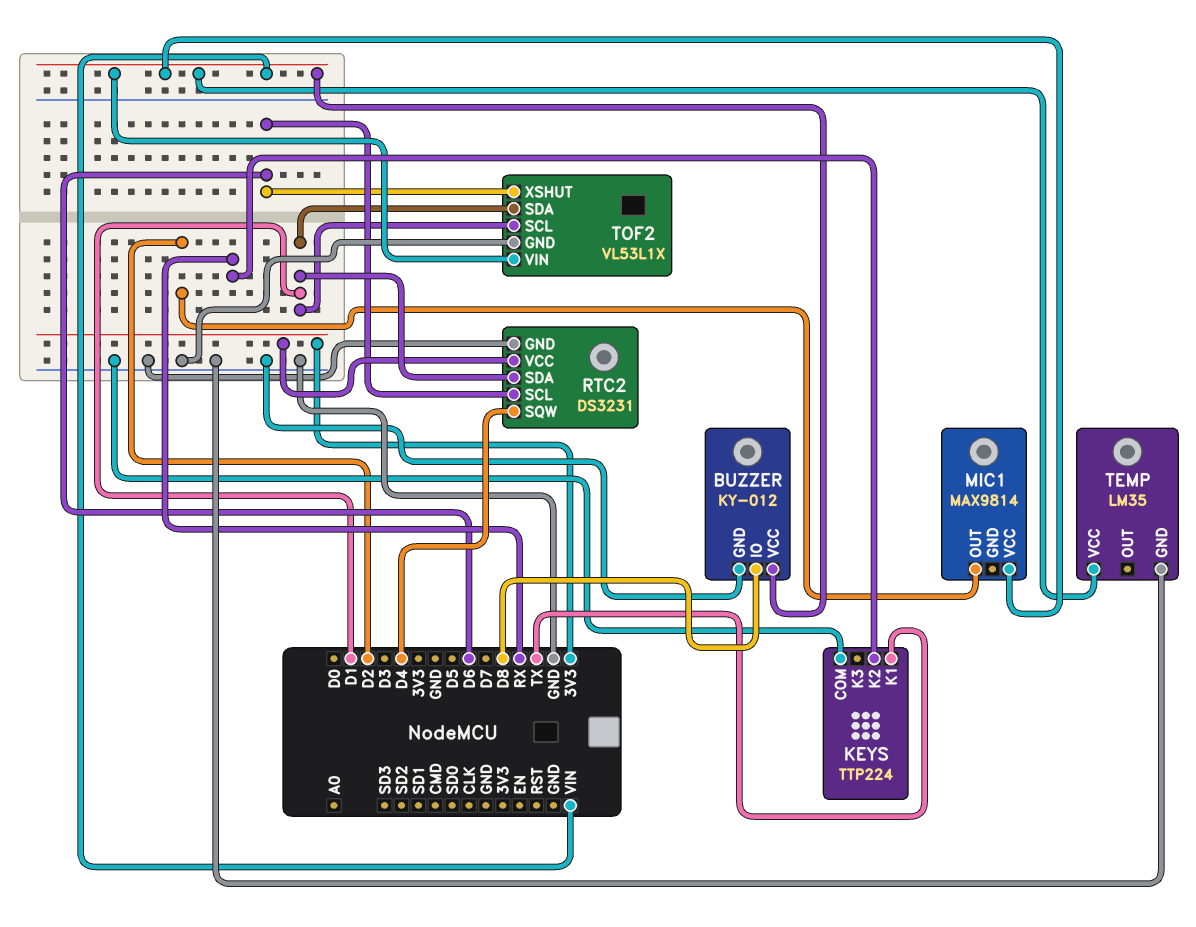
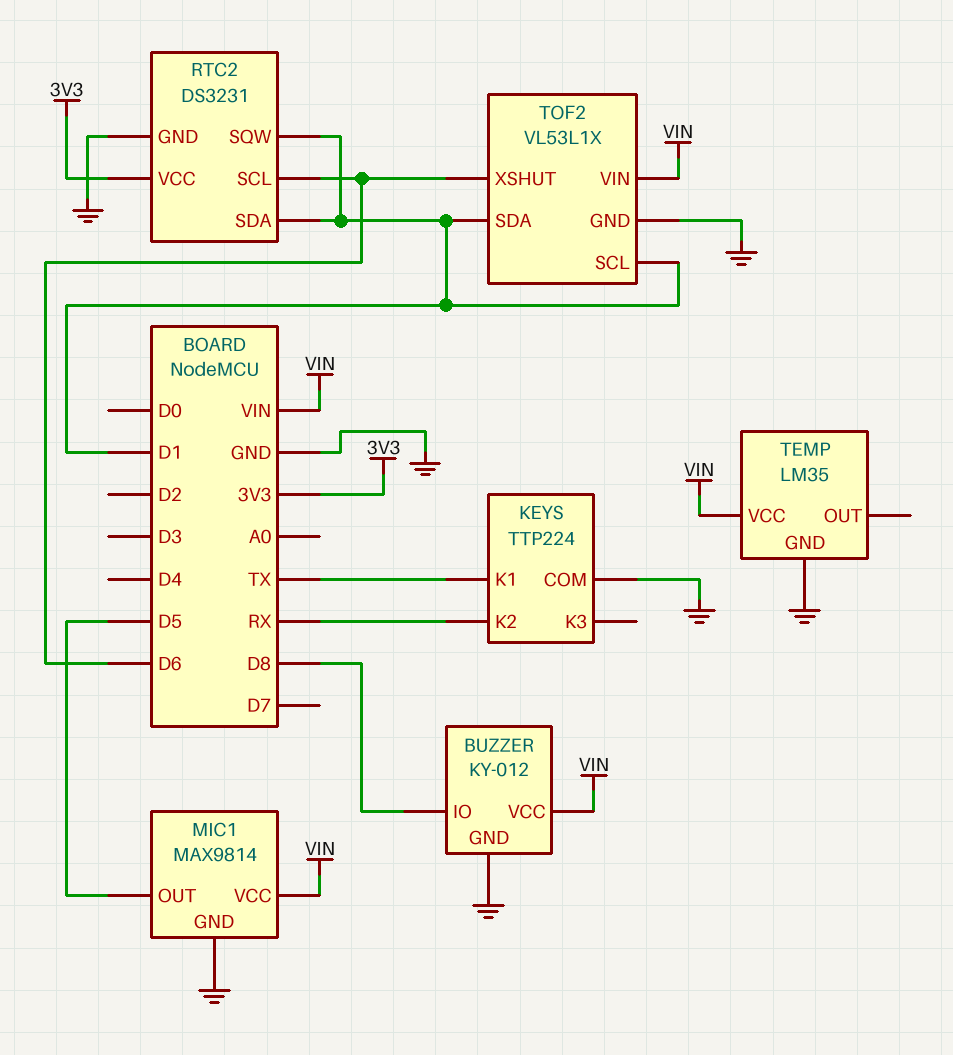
MIC1 pin GND: none -> GND
MIC1 pin OUT: D2 -> D5
RTC2 pin SQW: D4 -> D1

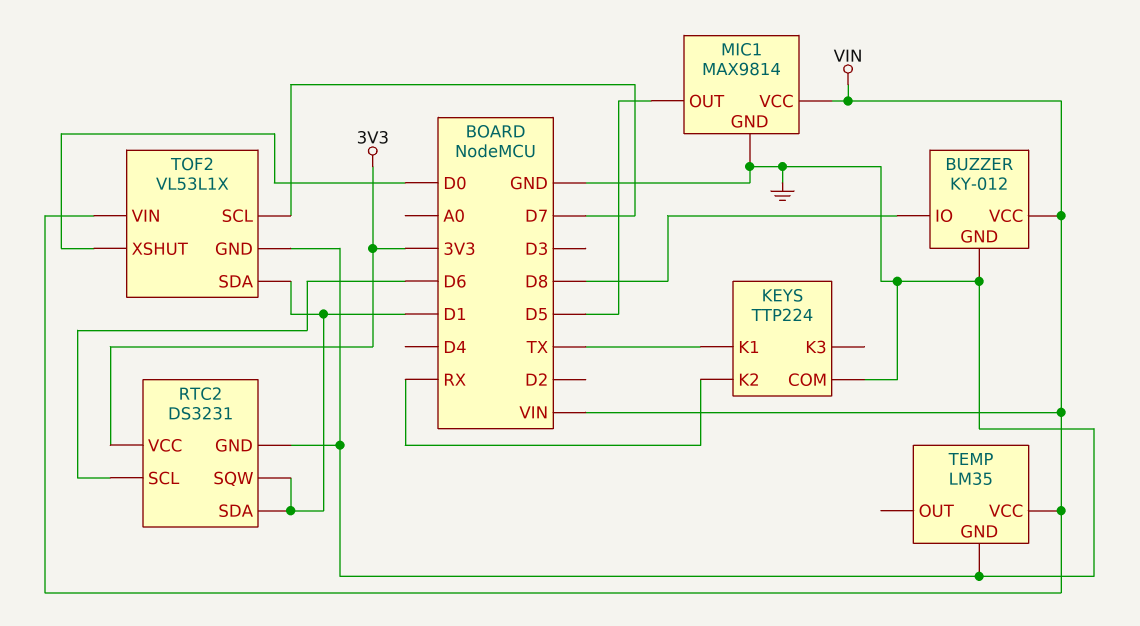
TOF2 pin SCL: D1 -> D7
TOF2 pin XSHUT: D6 -> D0

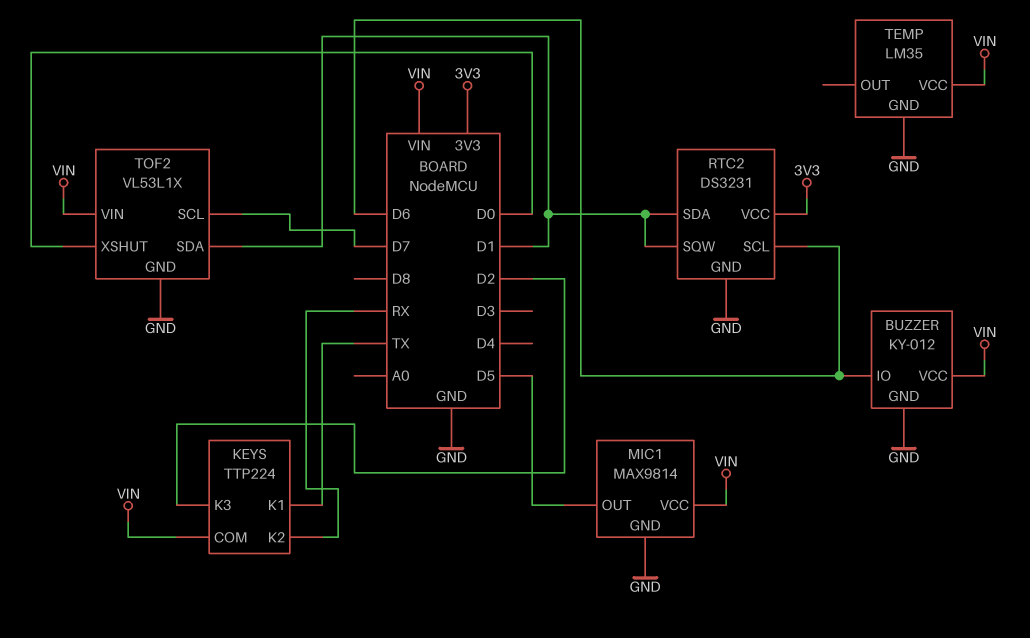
BUZZER pin IO: D8 -> D6
KEYS pin COM: GND -> VIN
KEYS pin K3: none -> D2

